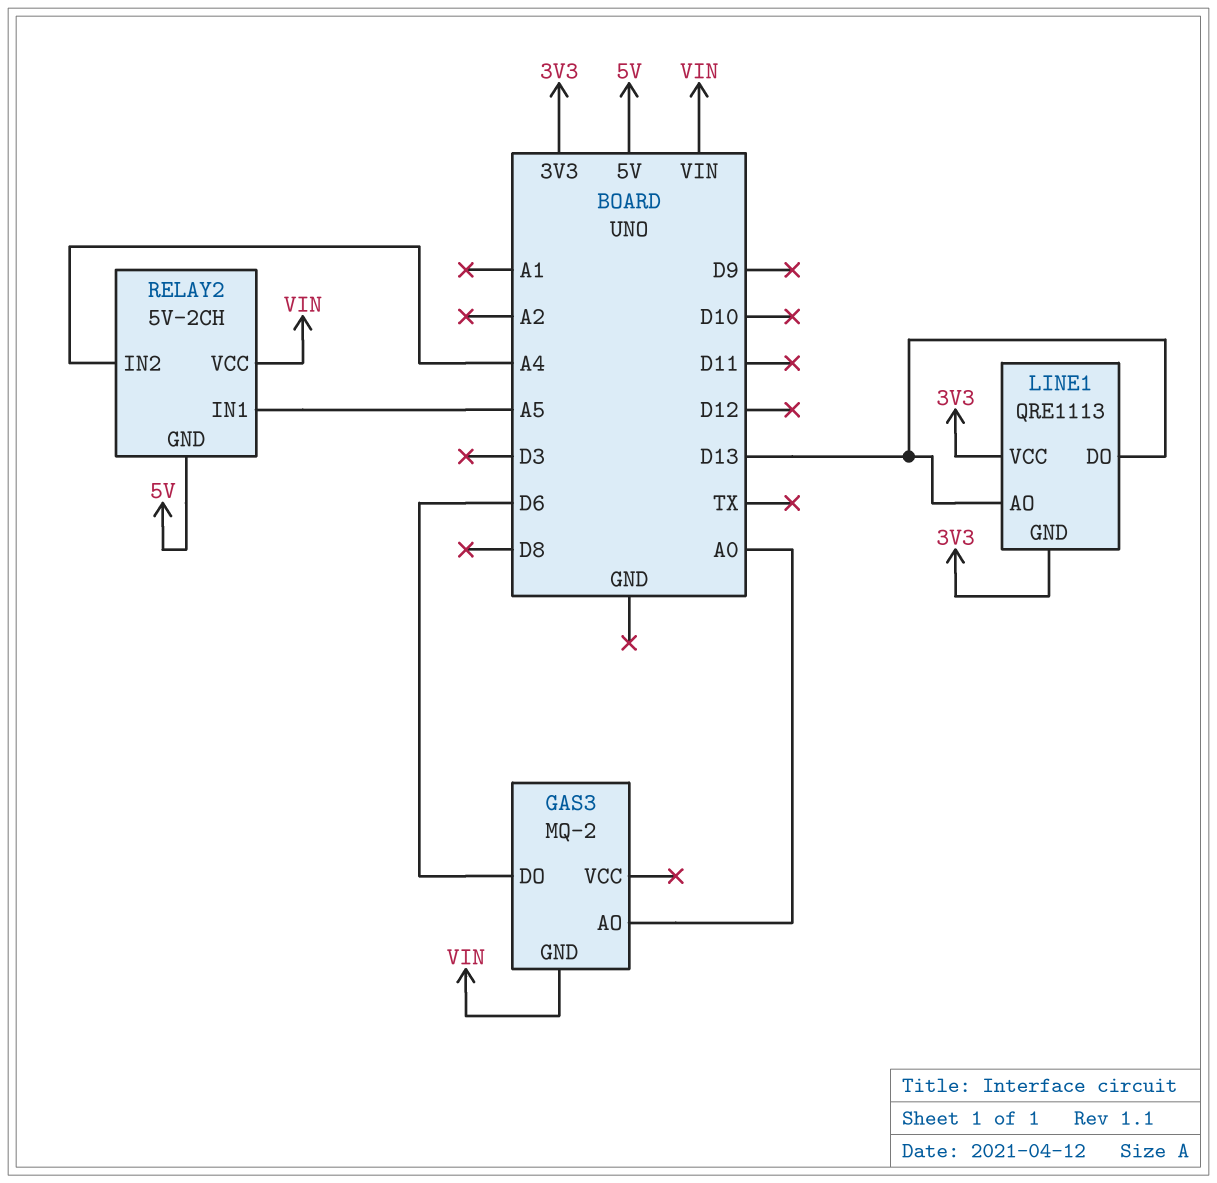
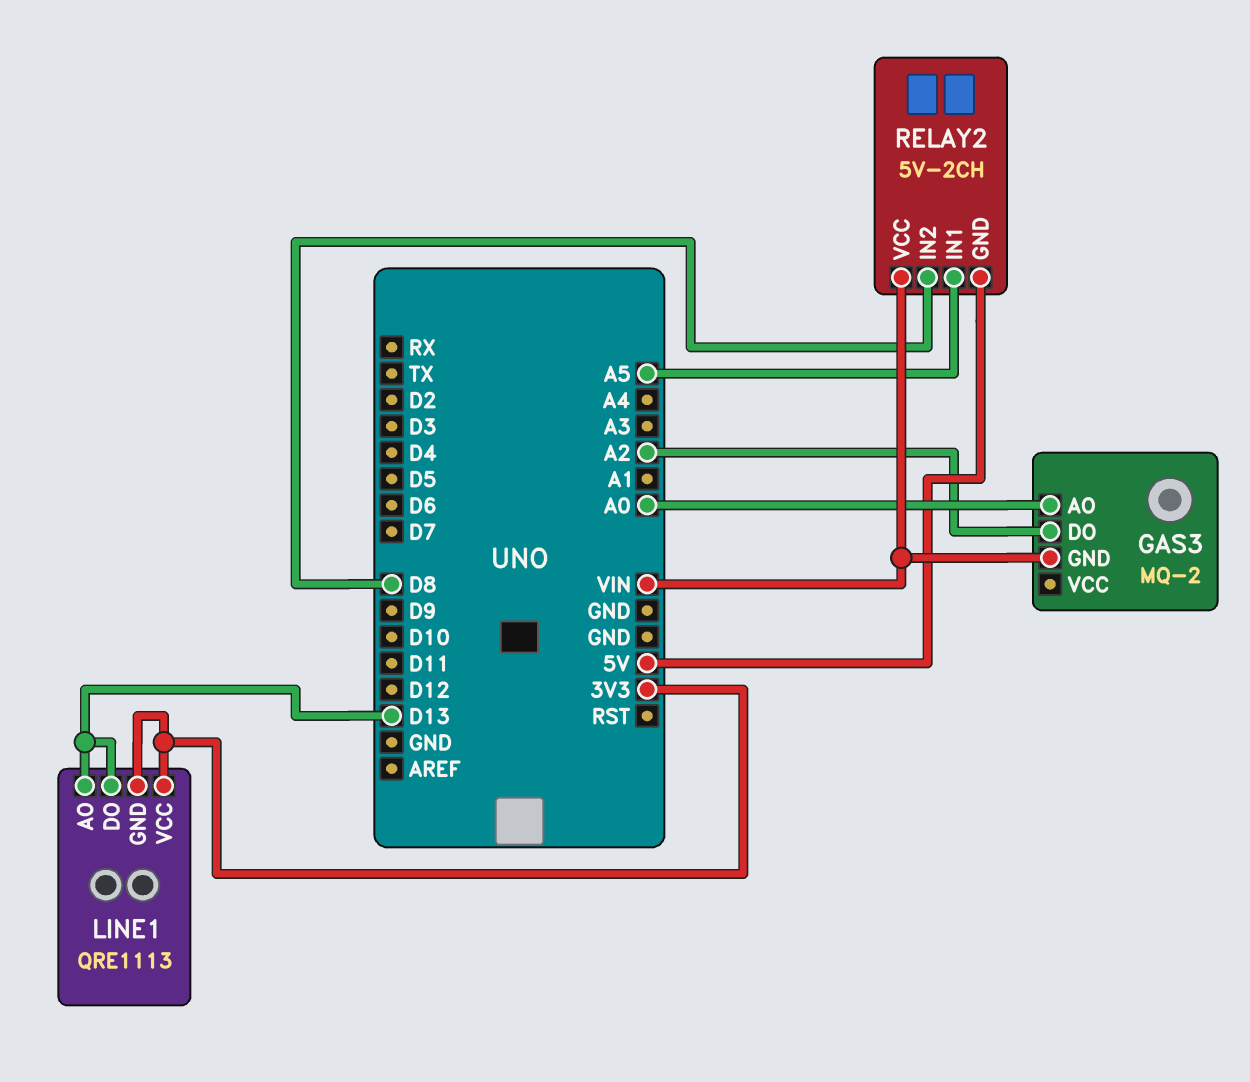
GAS3 pin DO: D6 -> A2
RELAY2 pin IN2: A4 -> D8

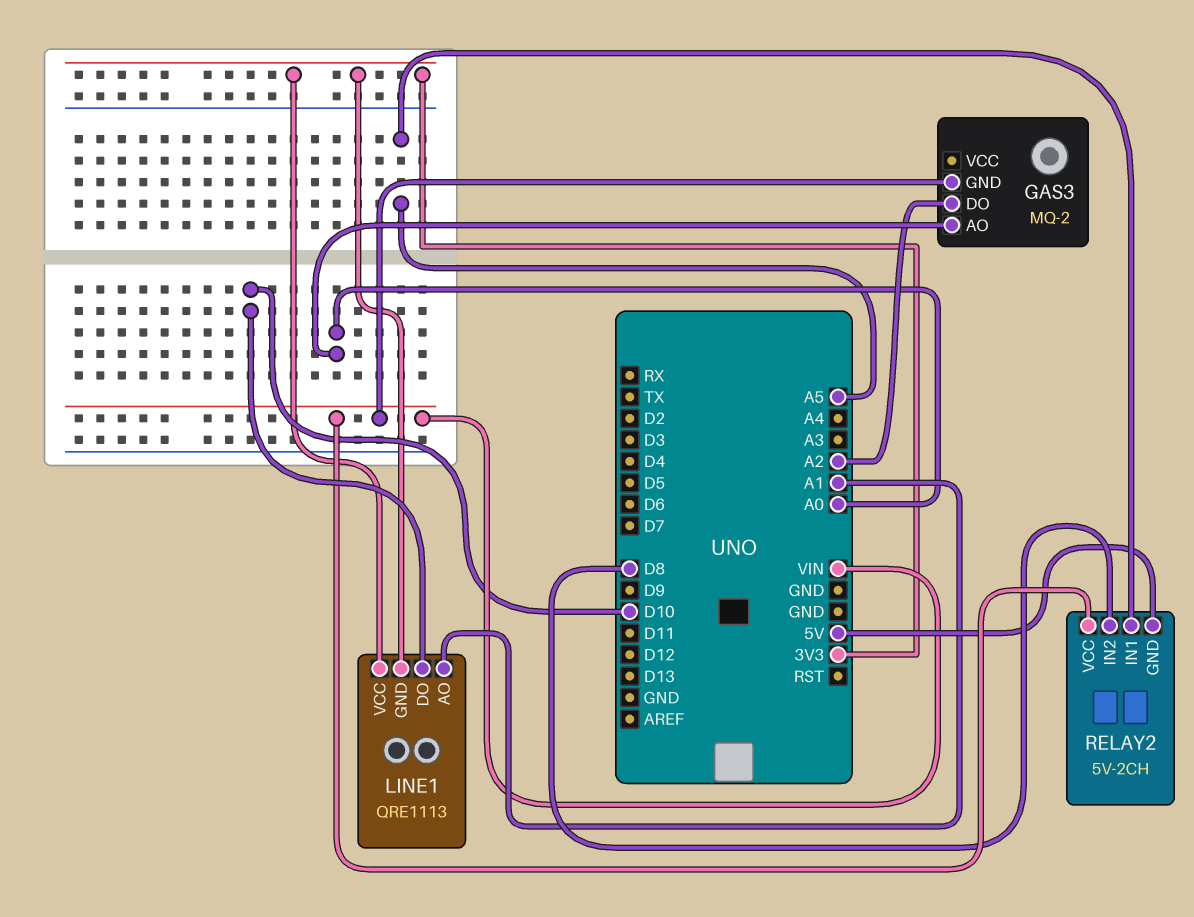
LINE1 pin AO: D13 -> A1
LINE1 pin DO: D13 -> D10

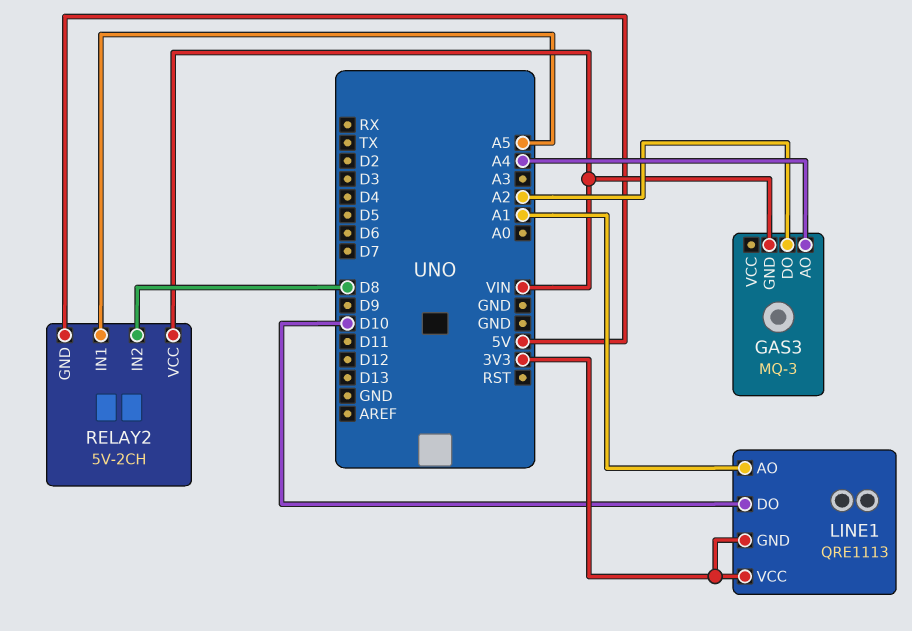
GAS3: MQ-2 -> MQ-3
GAS3 pin AO: A0 -> A4

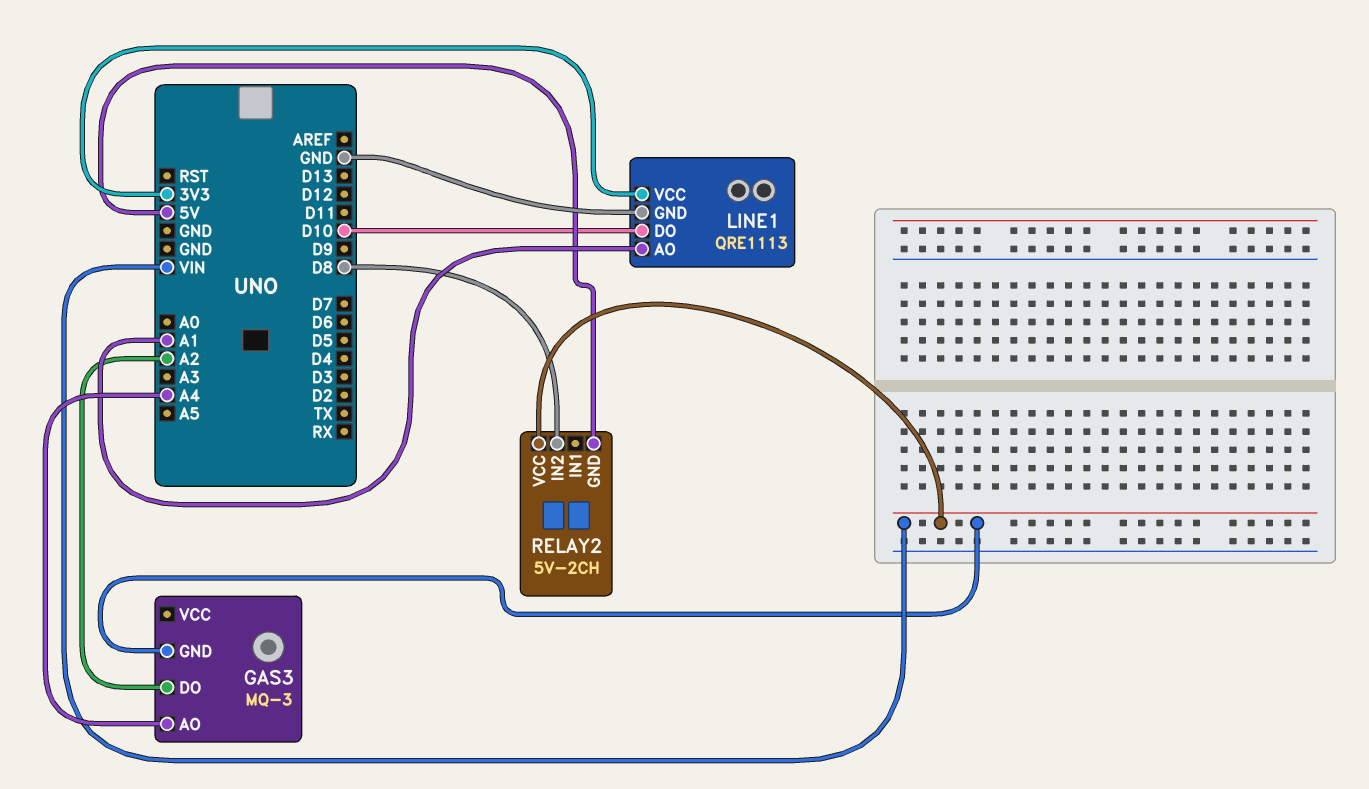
LINE1 pin GND: 3V3 -> GND
RELAY2 pin IN1: A5 -> none

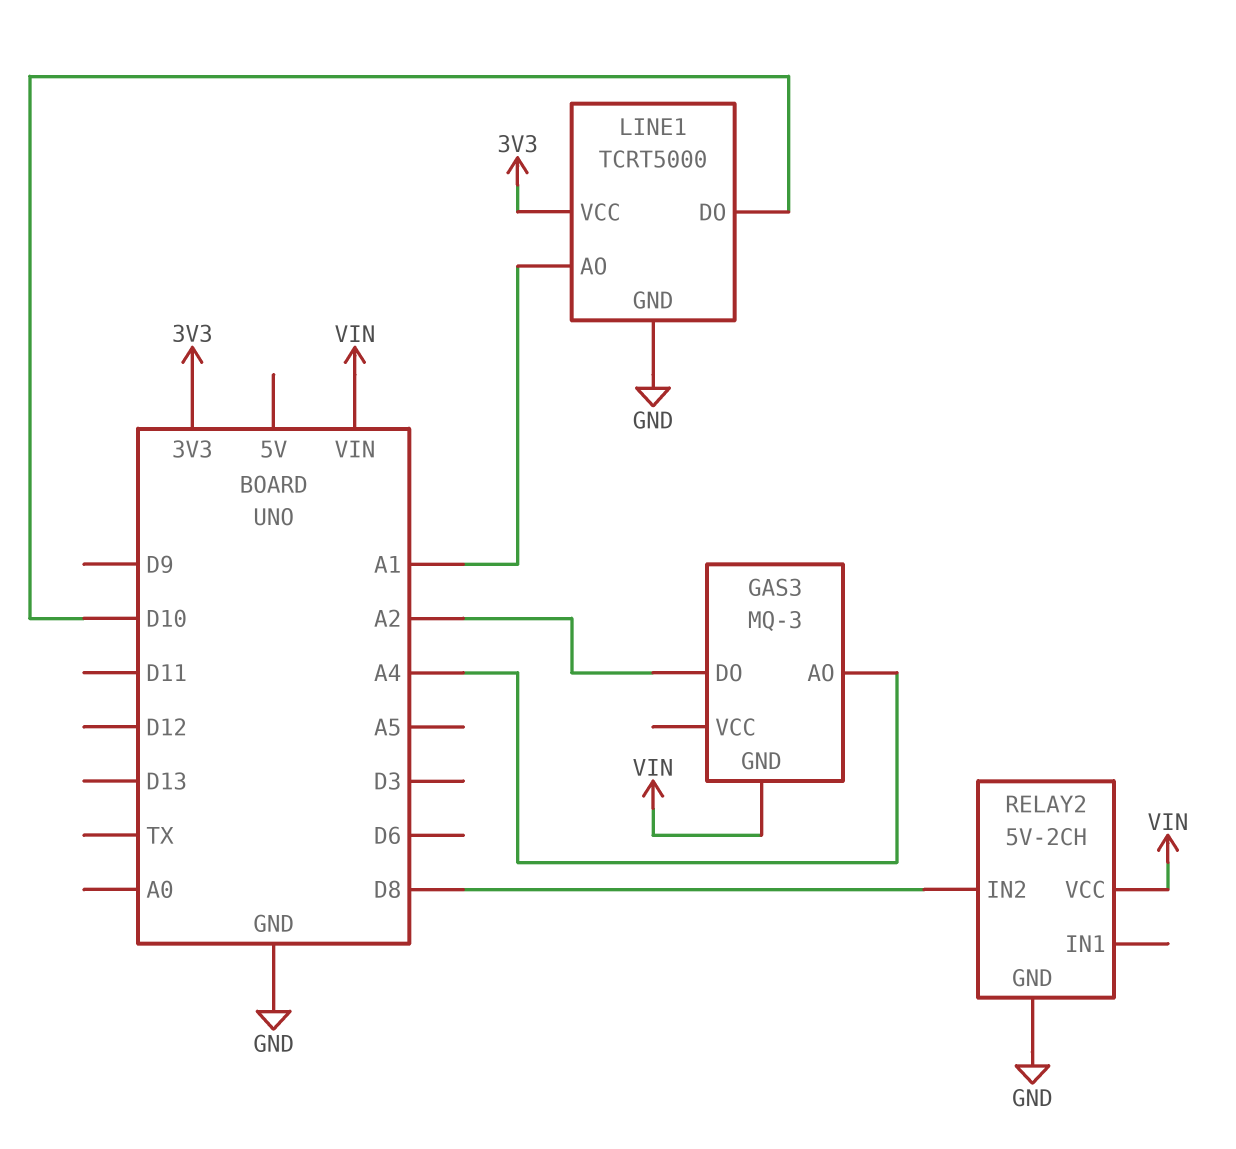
LINE1: QRE1113 -> TCRT5000
RELAY2 pin GND: 5V -> GND

